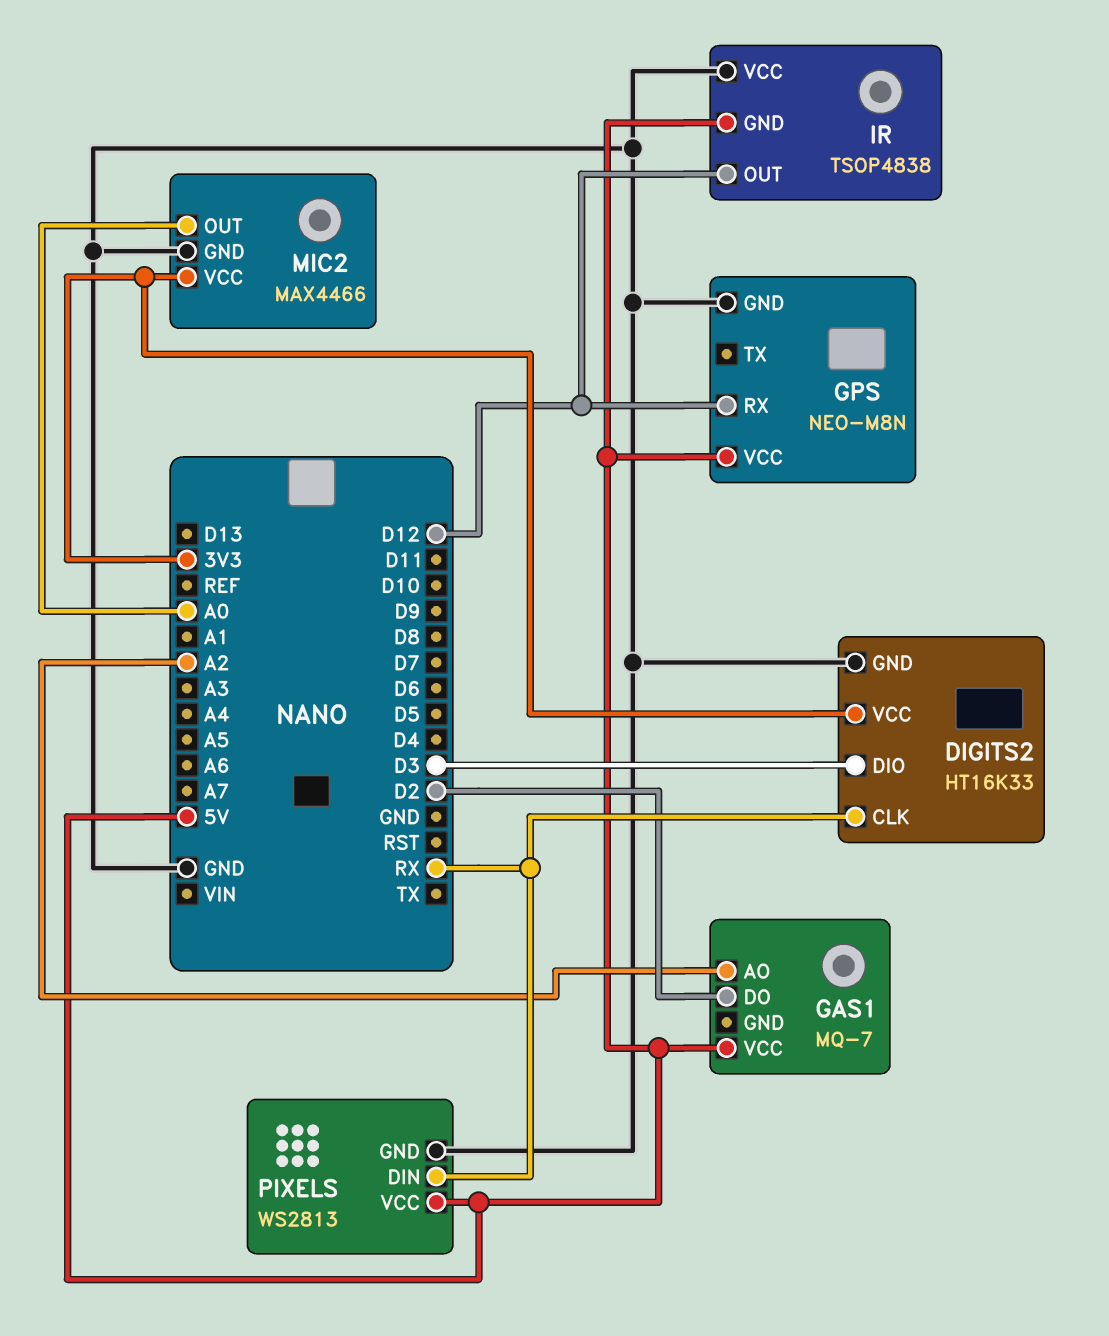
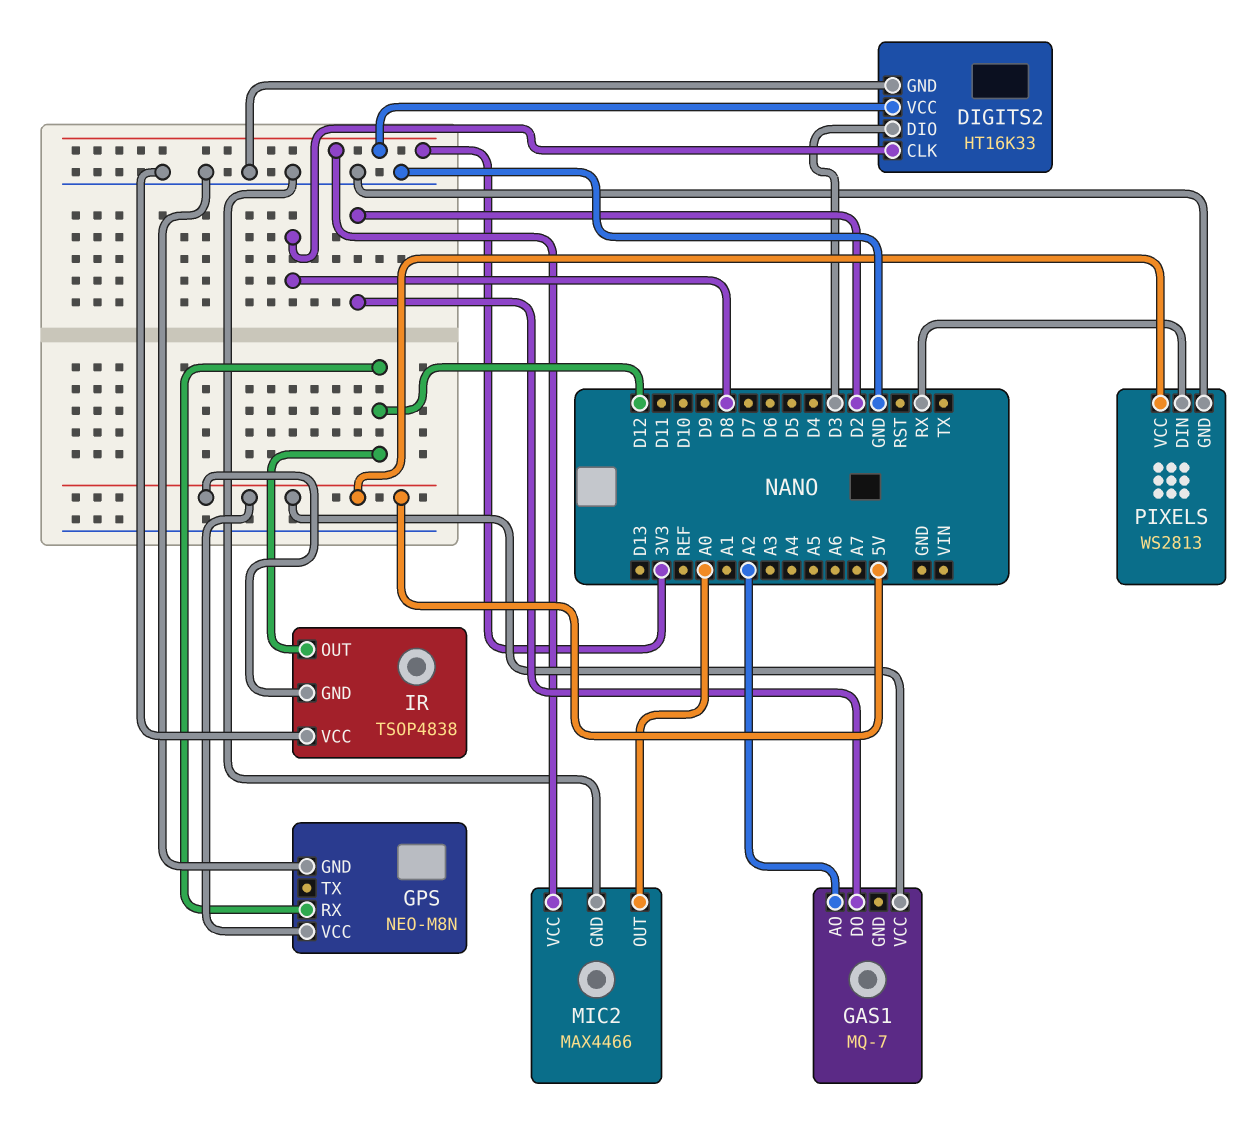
DIGITS2 pin CLK: RX -> D8

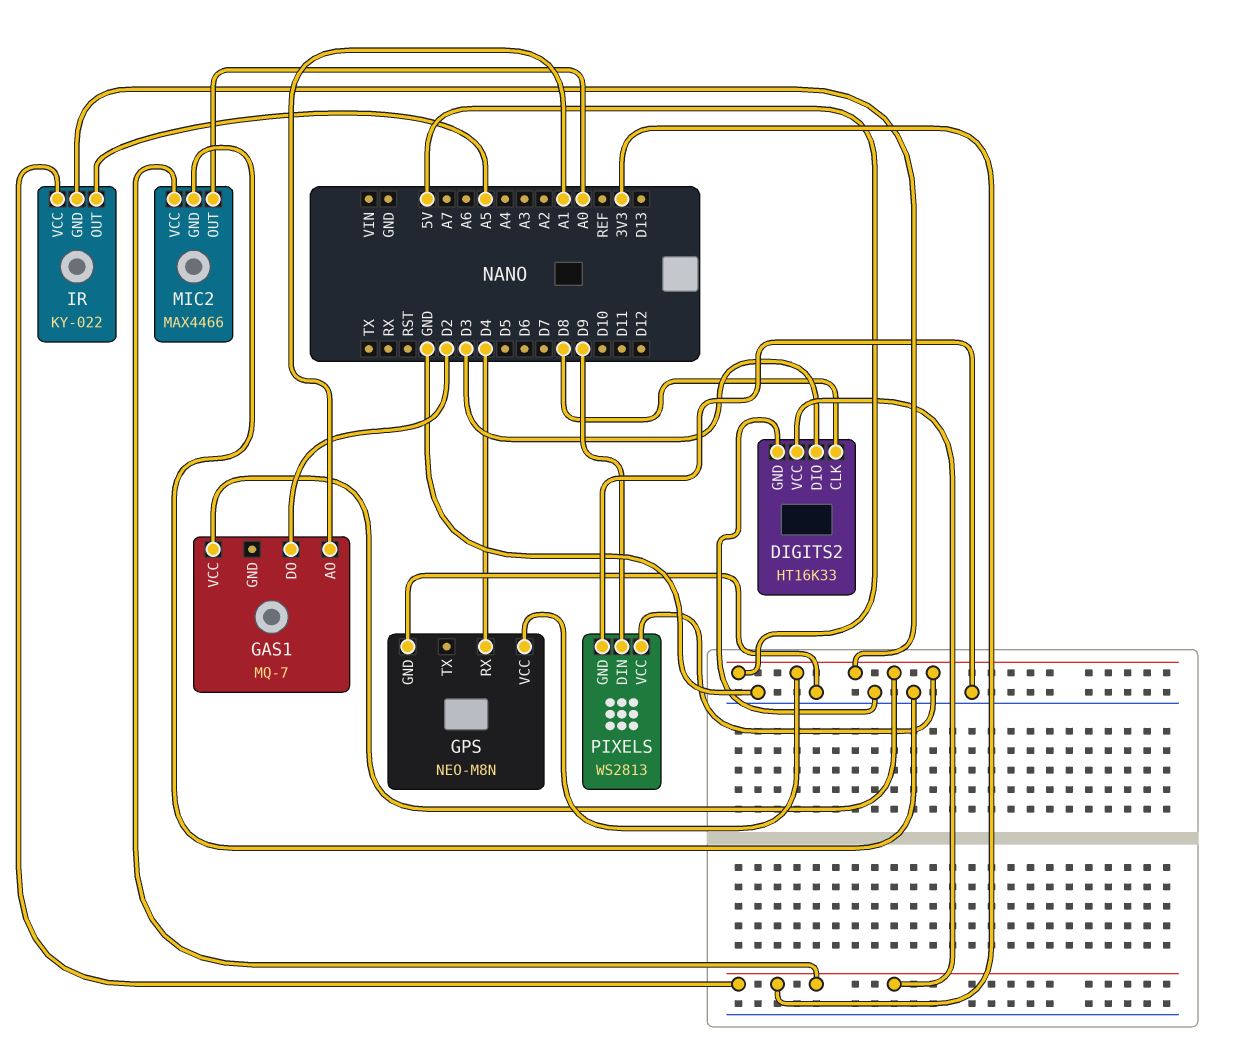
GAS1 pin AO: A2 -> A1
GPS pin RX: D12 -> D4
IR: TSOP4838 -> KY-022
IR pin OUT: D12 -> A5
IR pin VCC: GND -> 3V3
PIXELS pin DIN: RX -> D9

